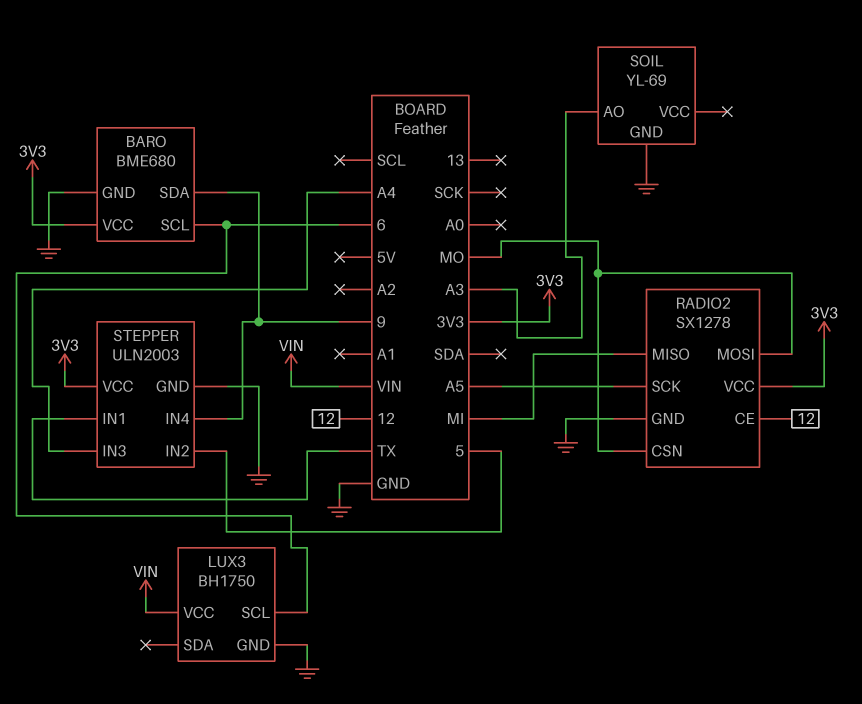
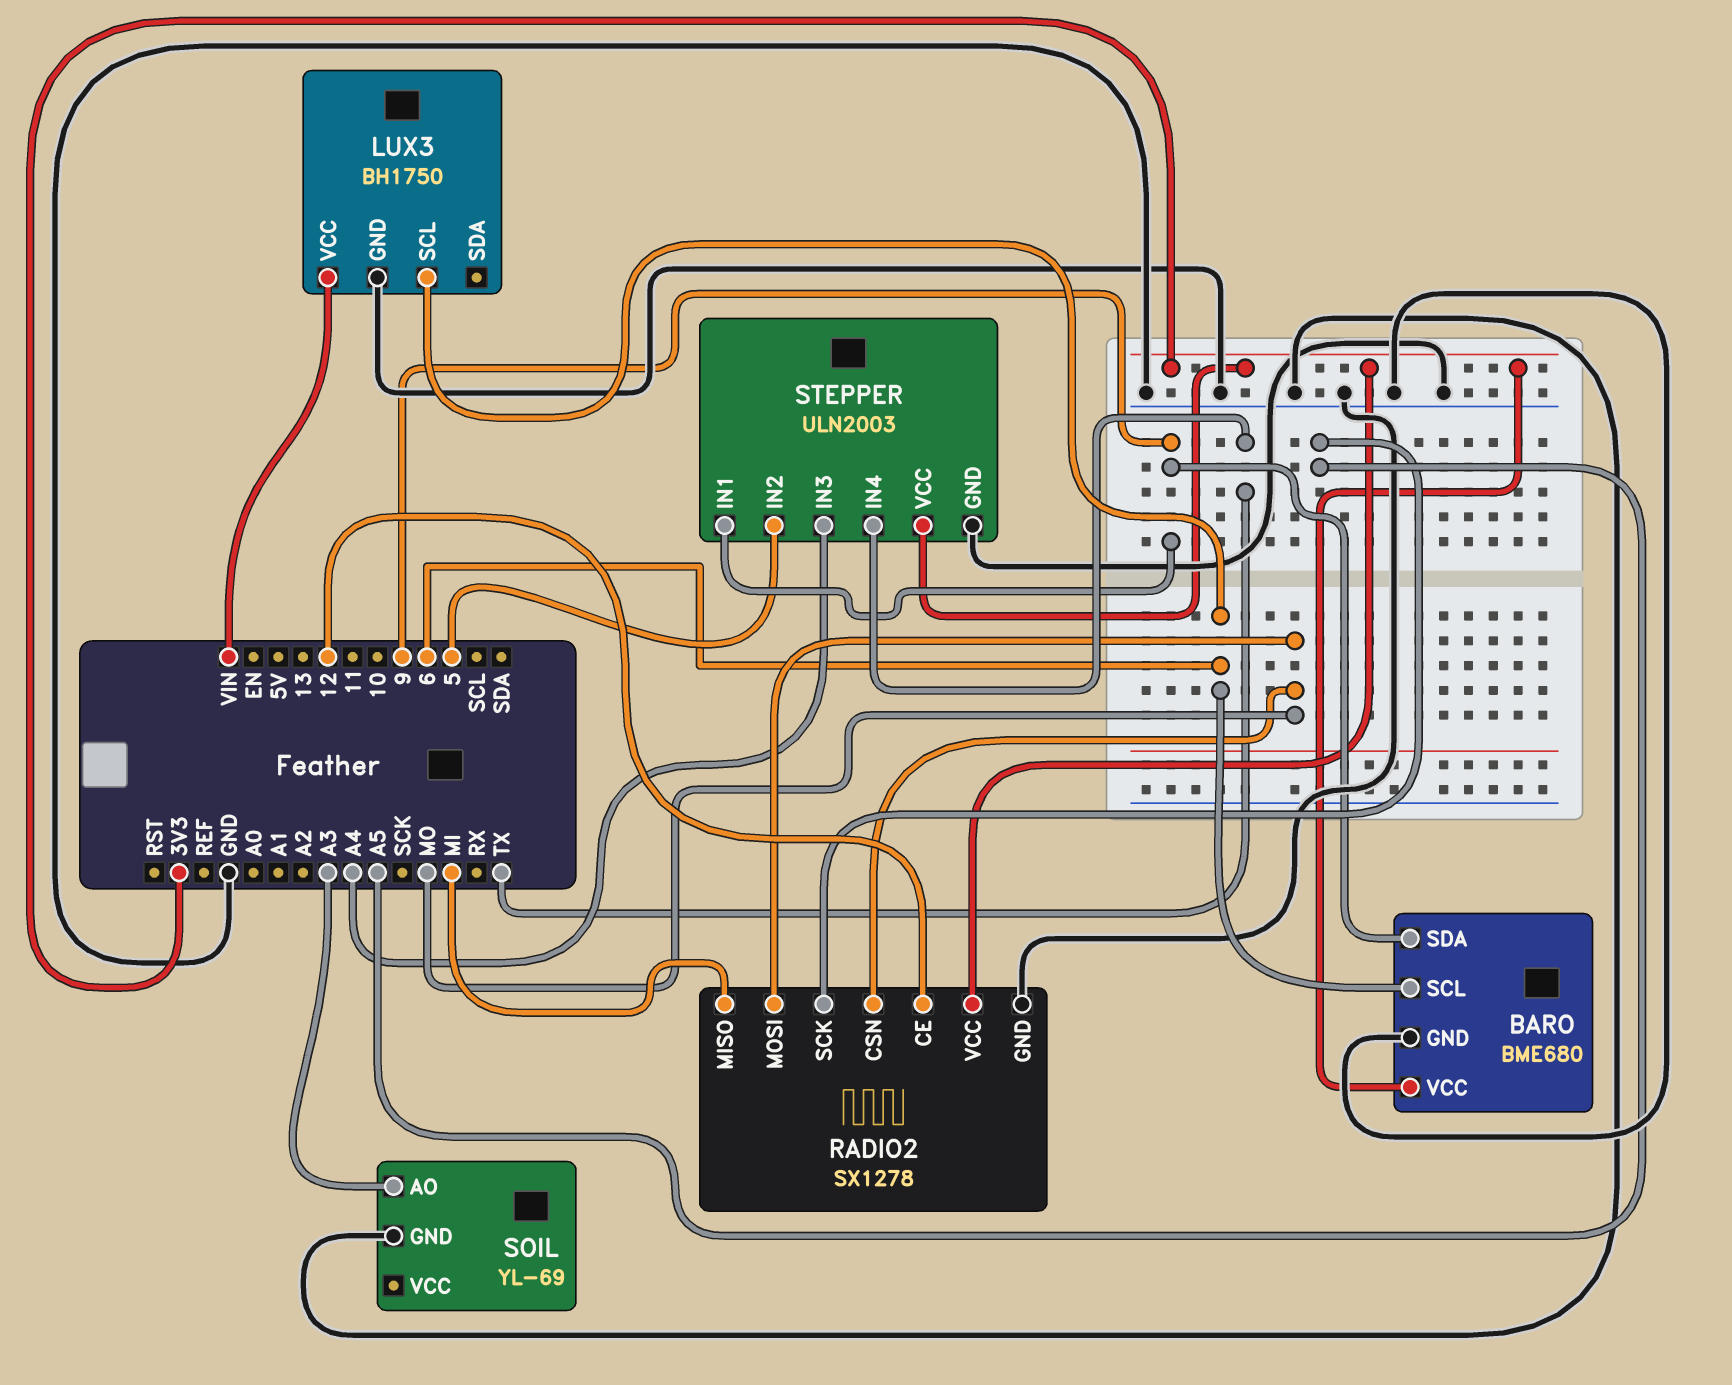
STEPPER pin IN1: TX -> 9
STEPPER pin IN4: 9 -> TX

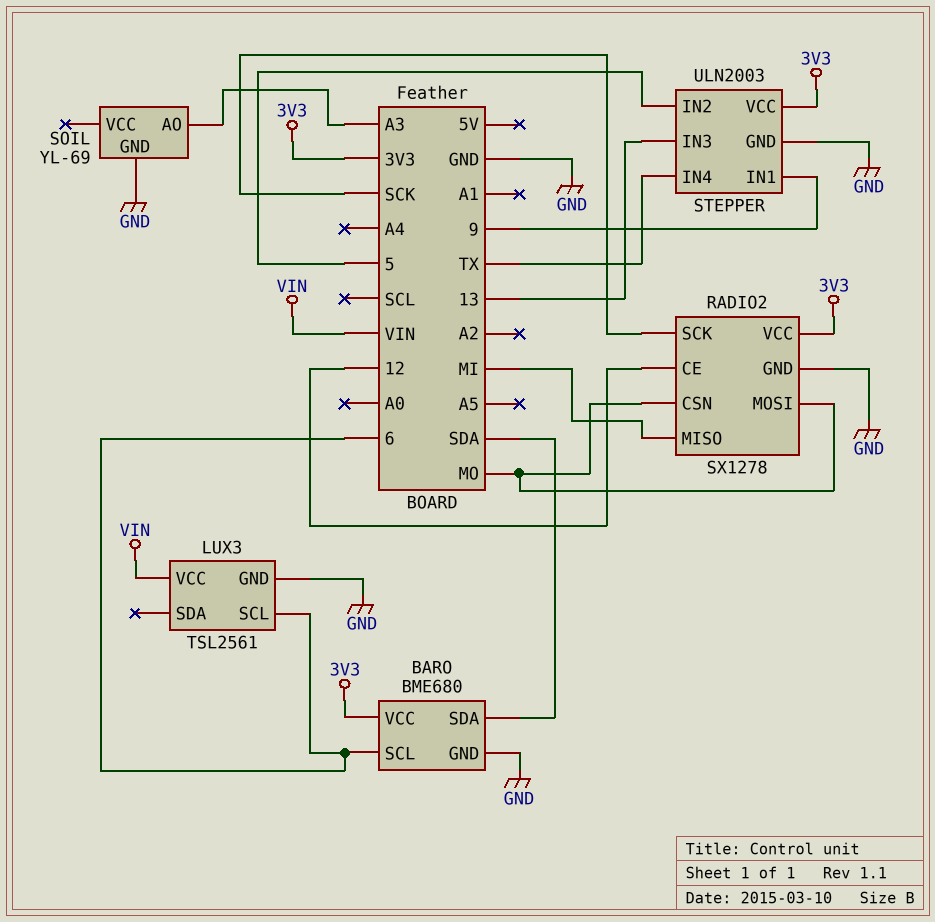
BARO pin SDA: 9 -> SDA
LUX3: BH1750 -> TSL2561
RADIO2 pin SCK: A5 -> SCK
STEPPER pin IN3: A4 -> 13

